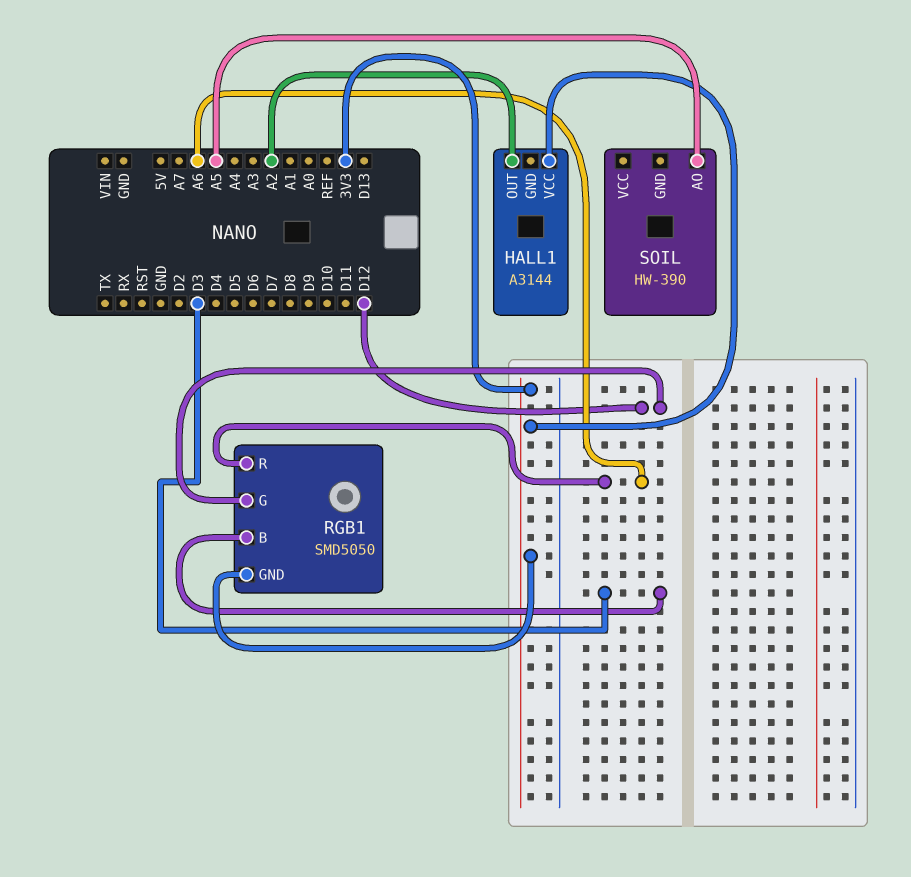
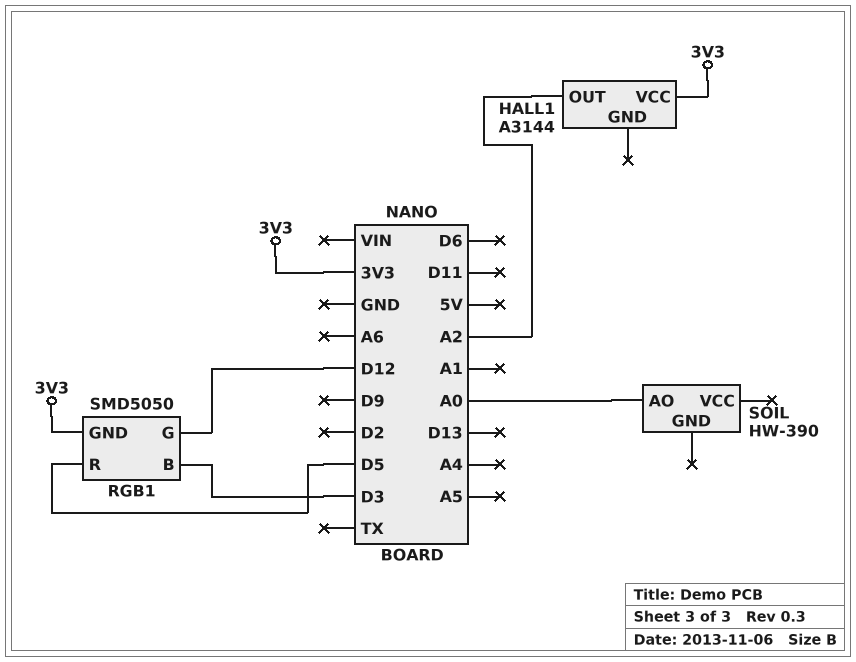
RGB1 pin R: A6 -> D5
SOIL pin AO: A5 -> A0

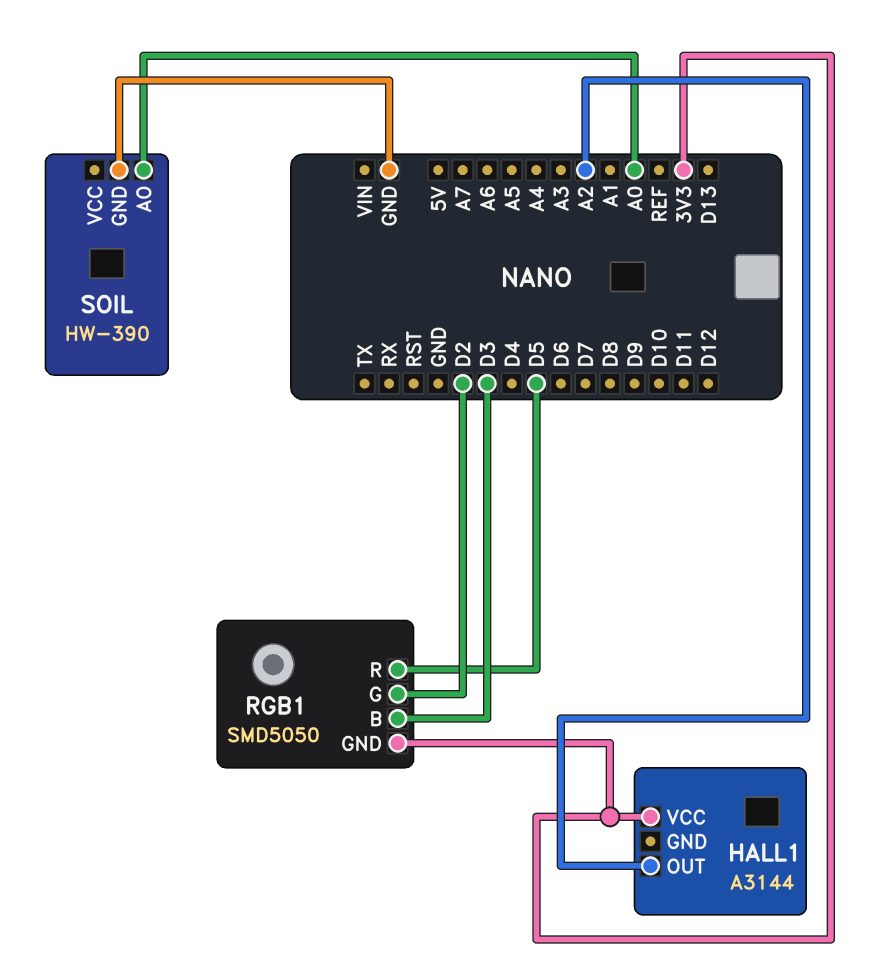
RGB1 pin G: D12 -> D2
SOIL pin GND: none -> GND

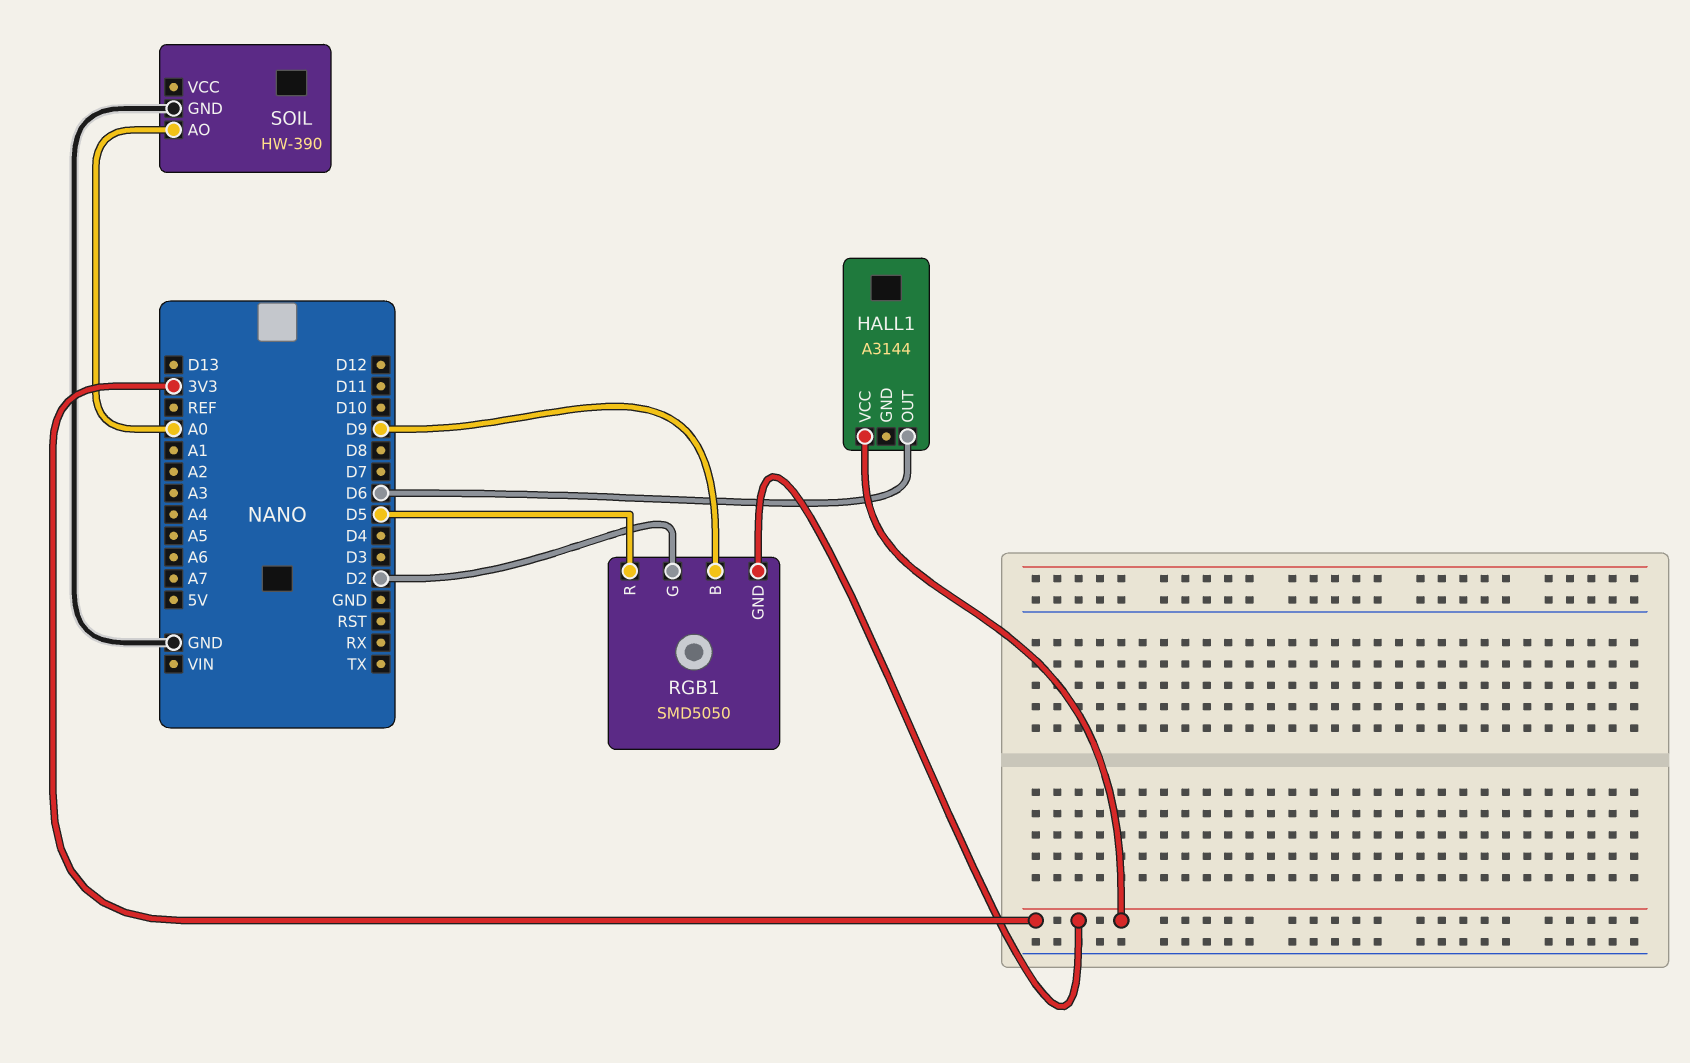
HALL1 pin OUT: A2 -> D6
RGB1 pin B: D3 -> D9

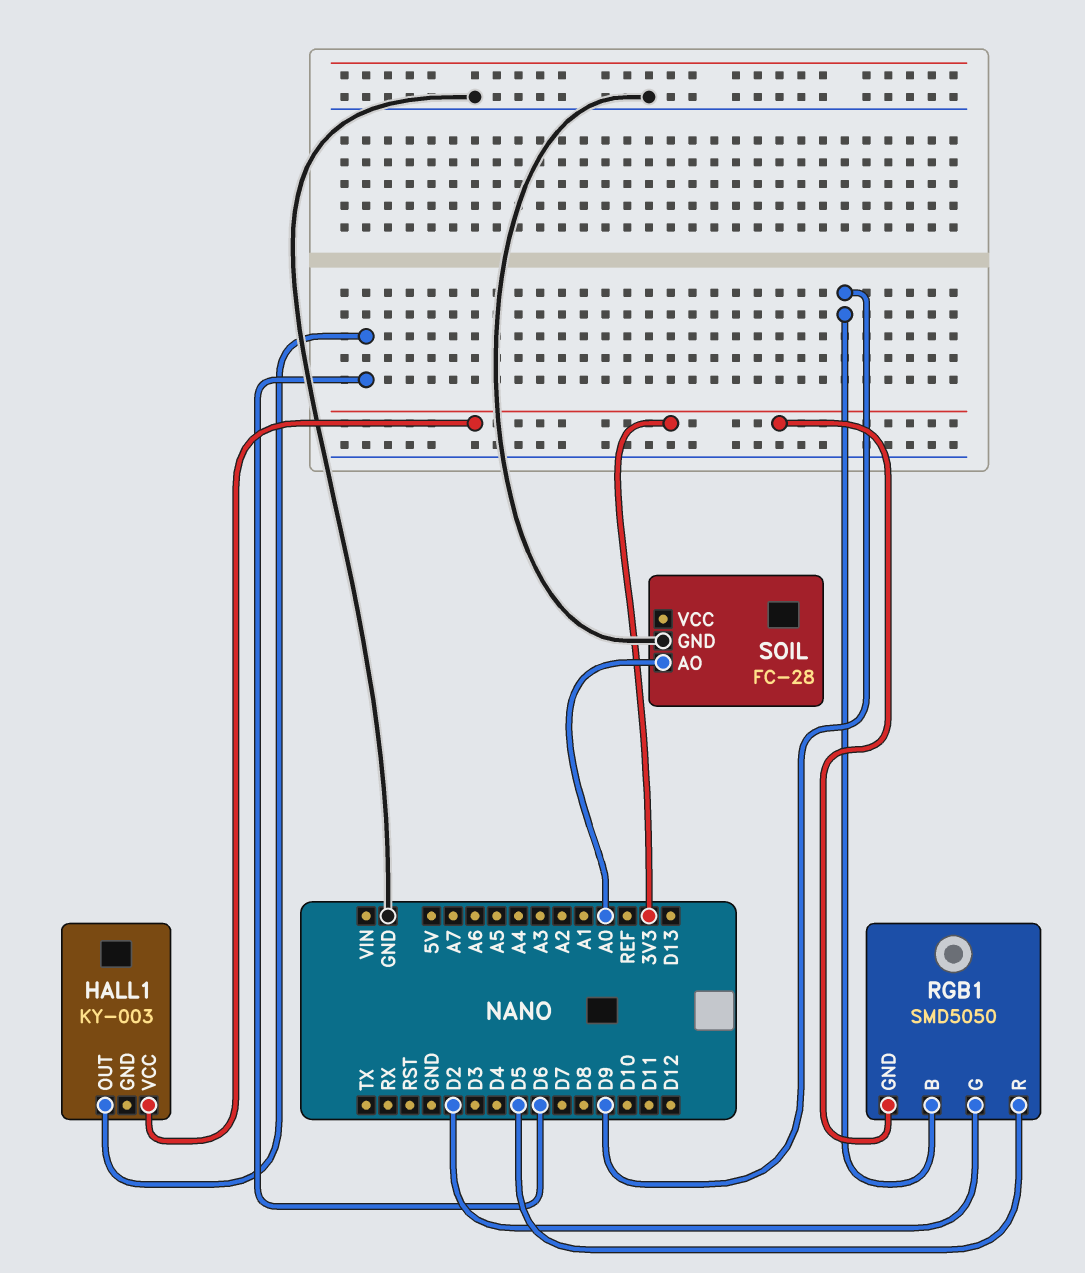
HALL1: A3144 -> KY-003
SOIL: HW-390 -> FC-28

